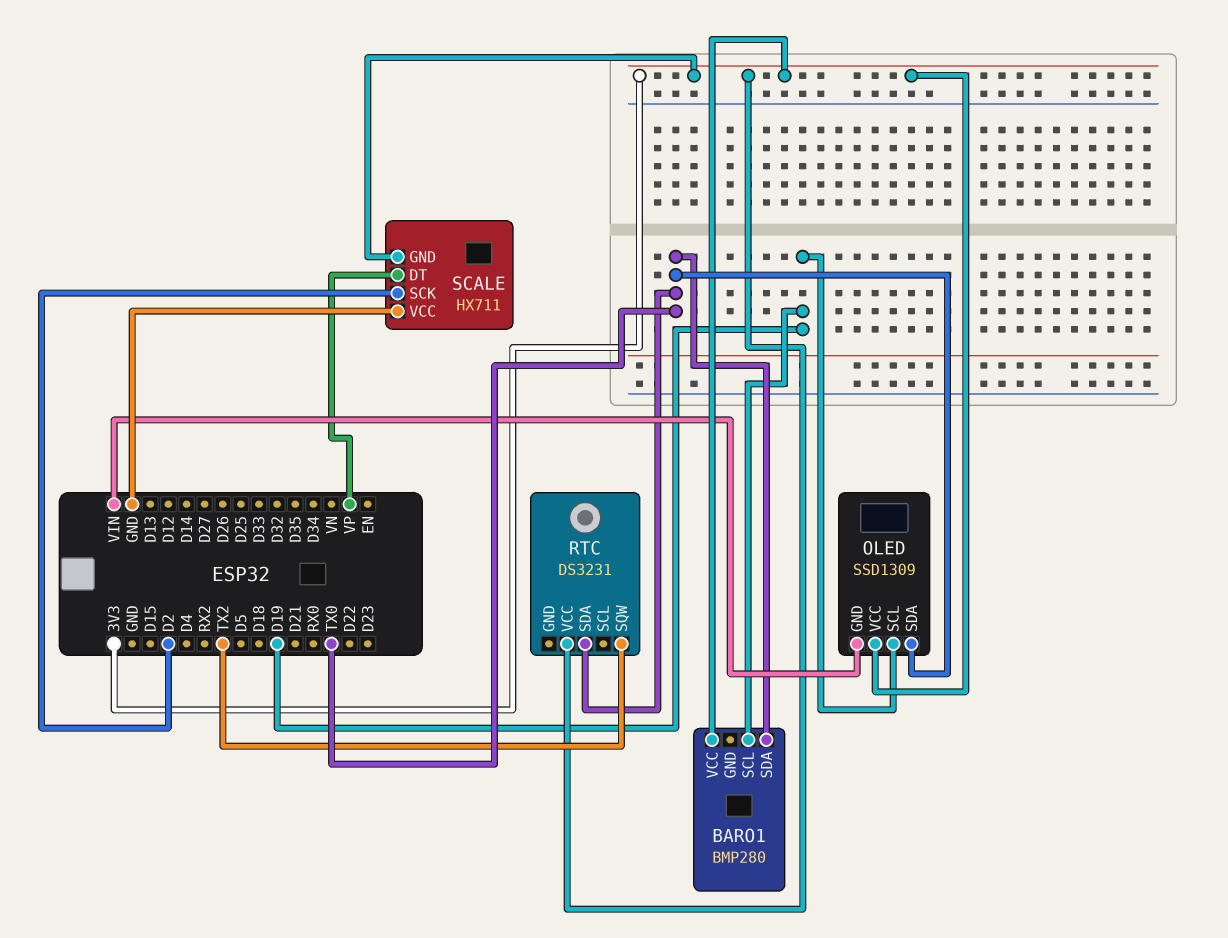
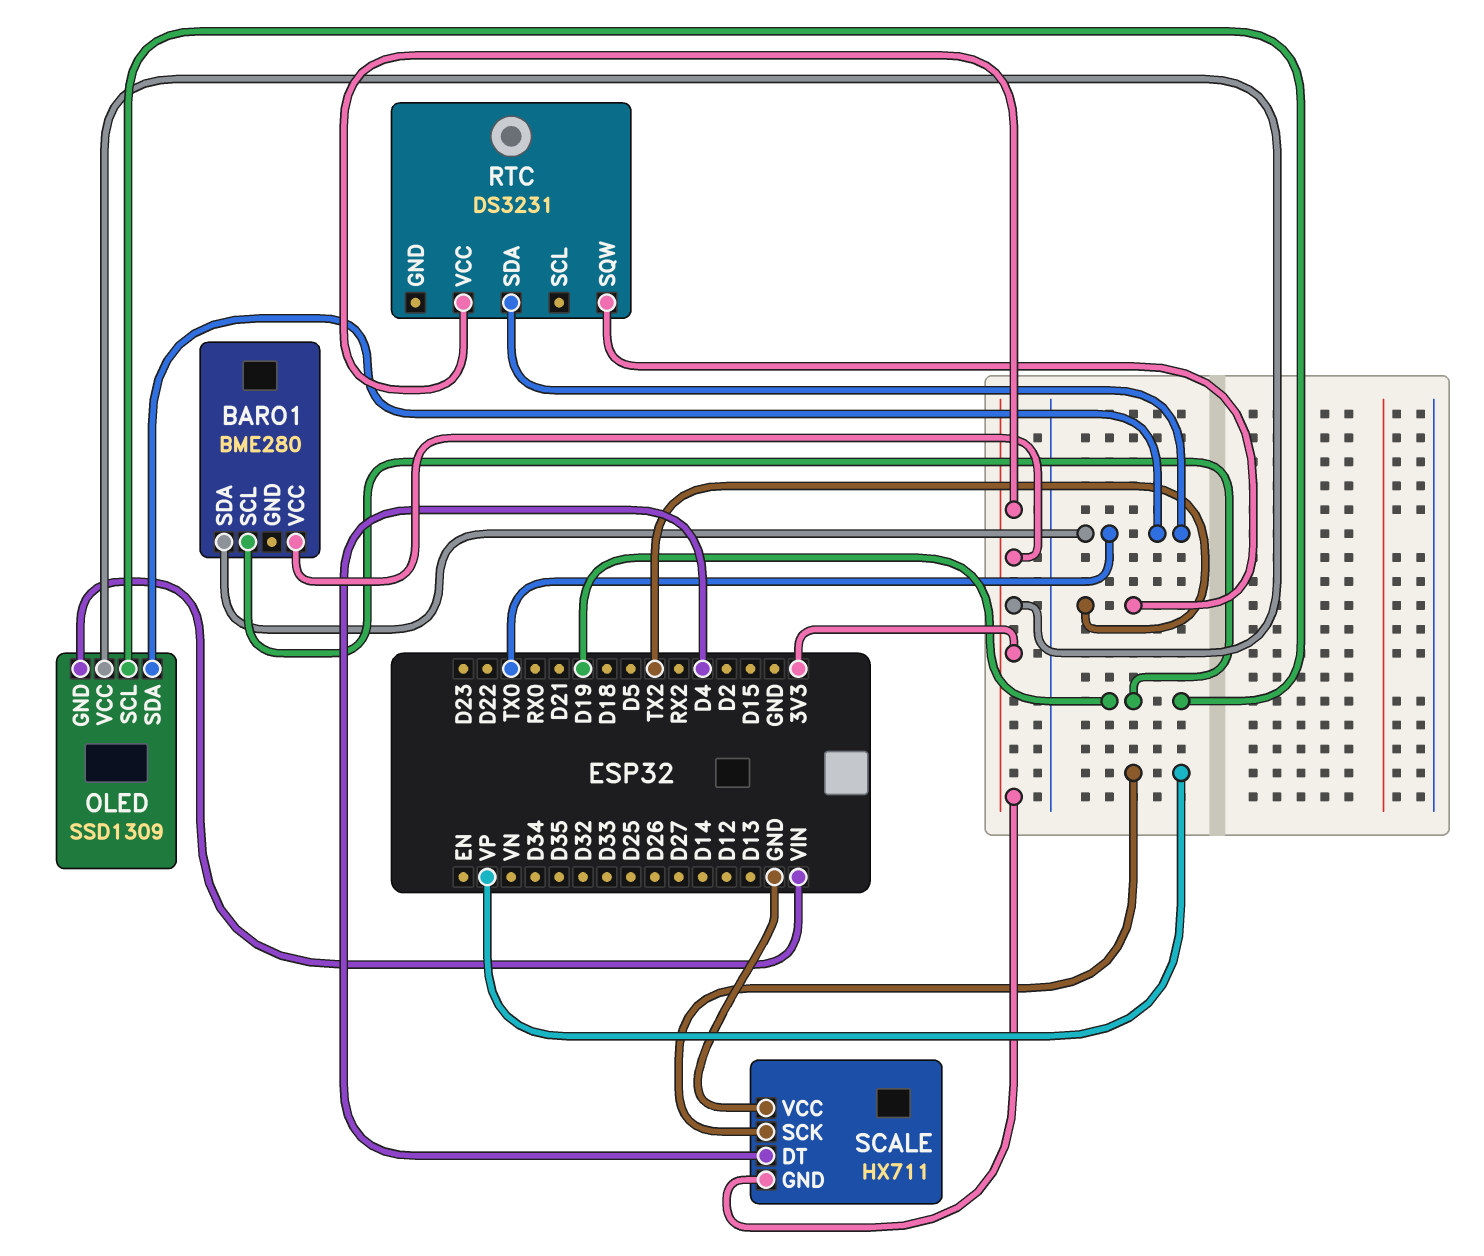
BARO1: BMP280 -> BME280
SCALE pin DT: VP -> D4
SCALE pin SCK: D2 -> VP

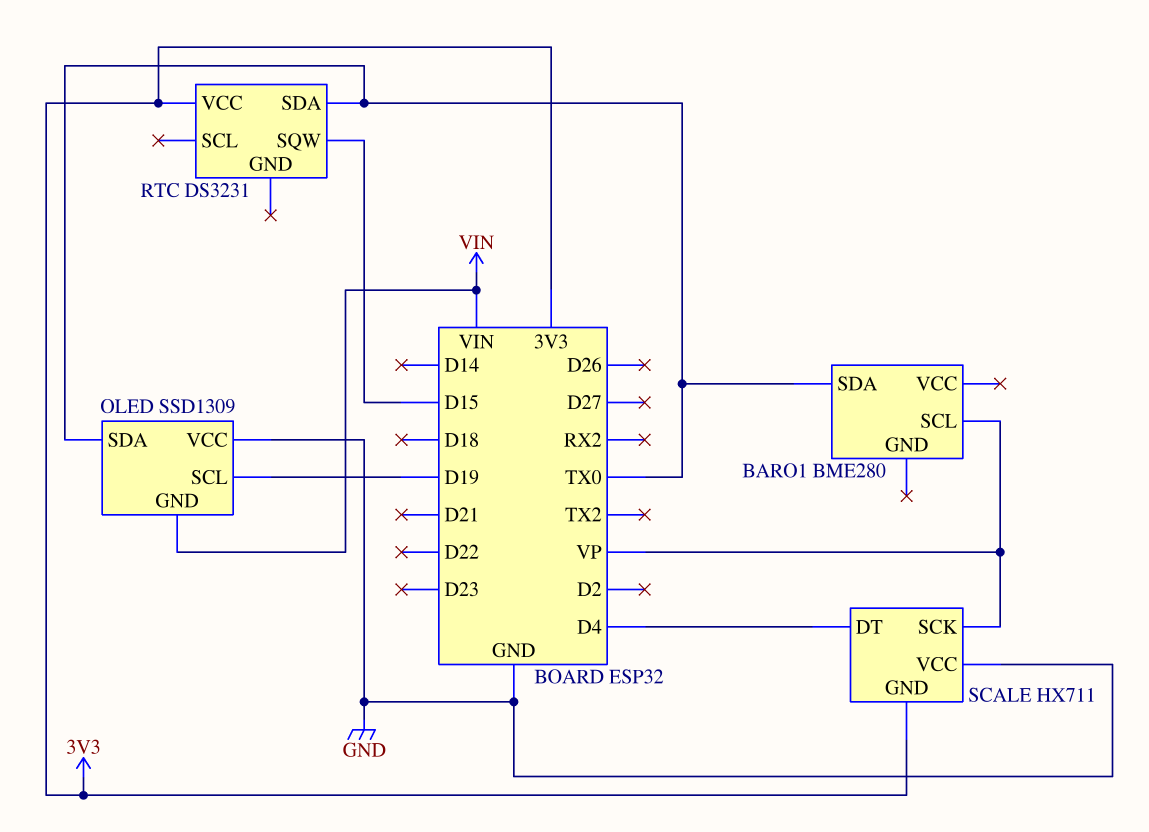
BARO1 pin SCL: D19 -> VP
BARO1 pin VCC: 3V3 -> none
OLED pin VCC: 3V3 -> GND
RTC pin SQW: TX2 -> D15

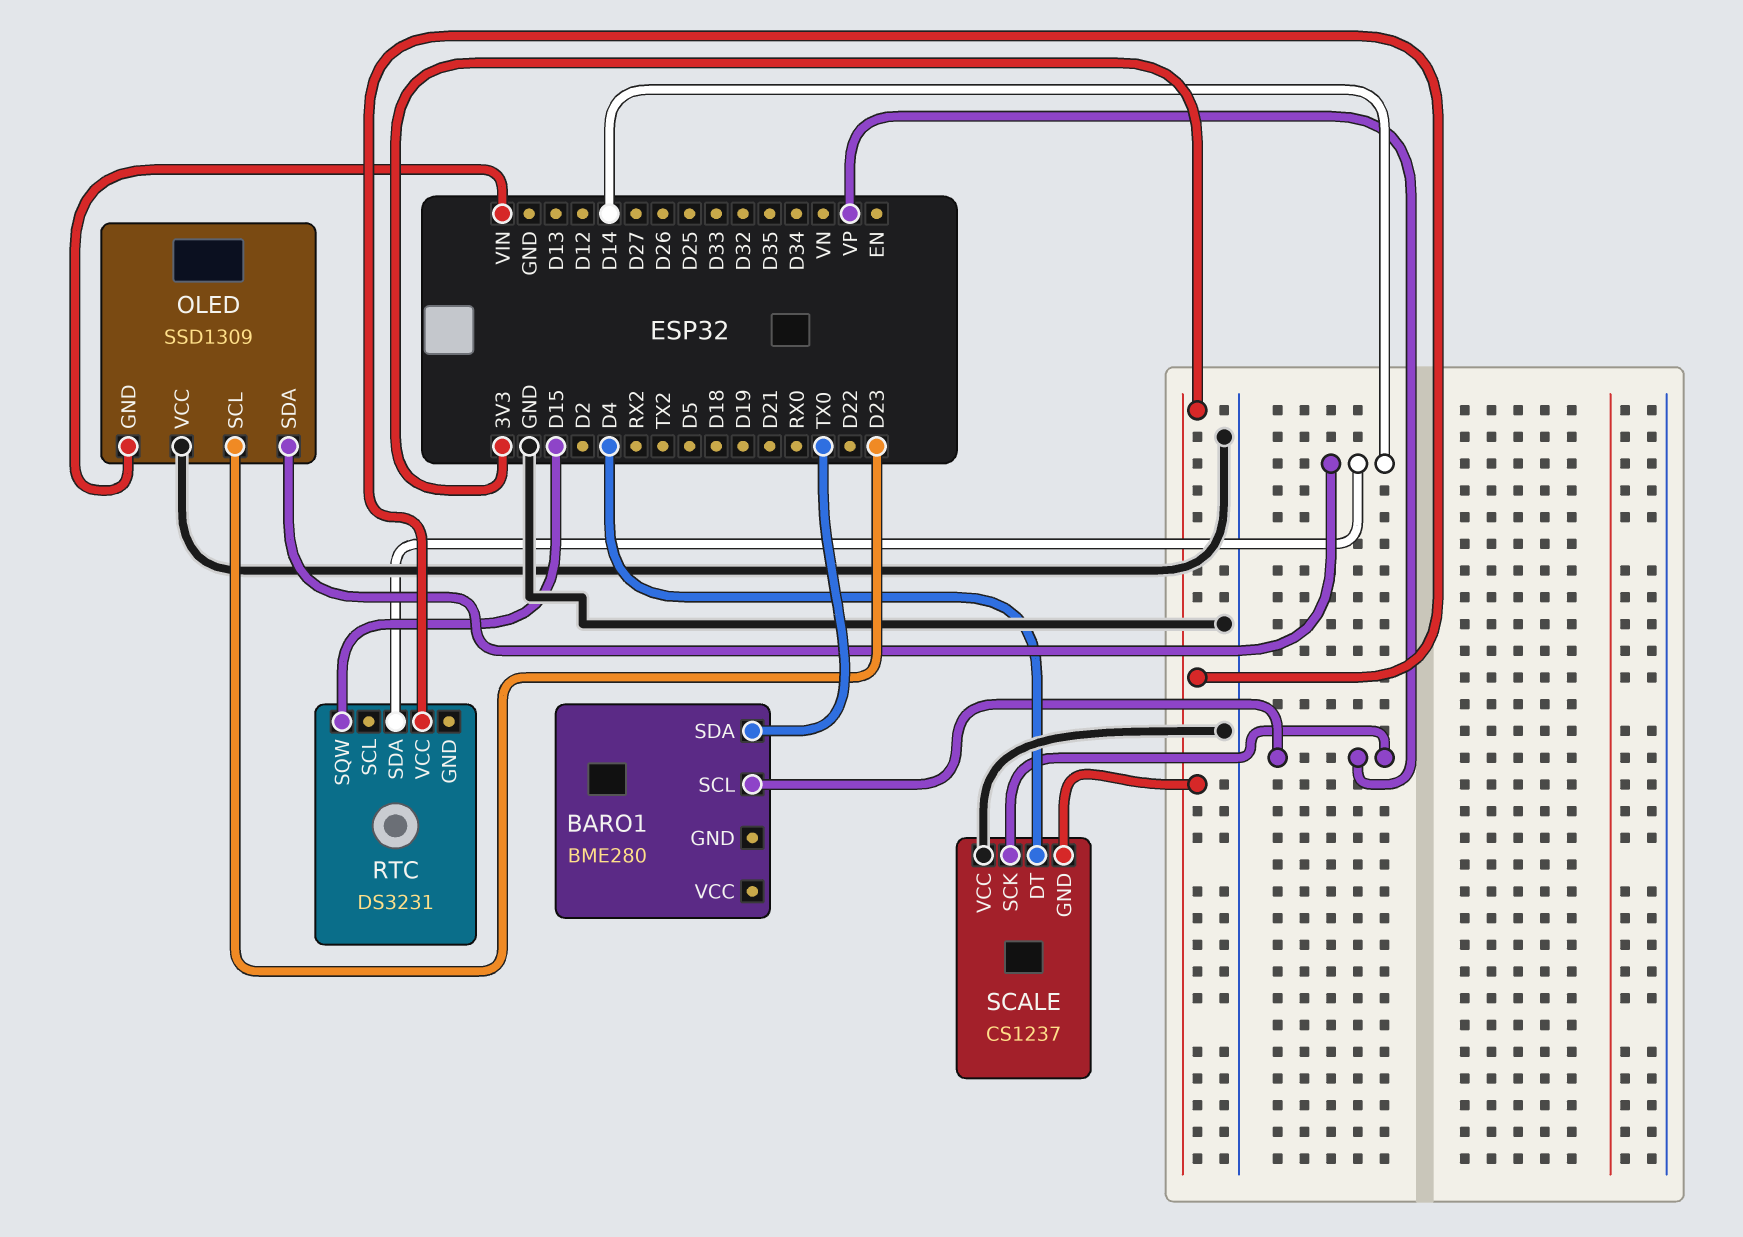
OLED pin SCL: D19 -> D23
OLED pin SDA: TX0 -> D14
RTC pin SDA: TX0 -> D14
SCALE: HX711 -> CS1237

